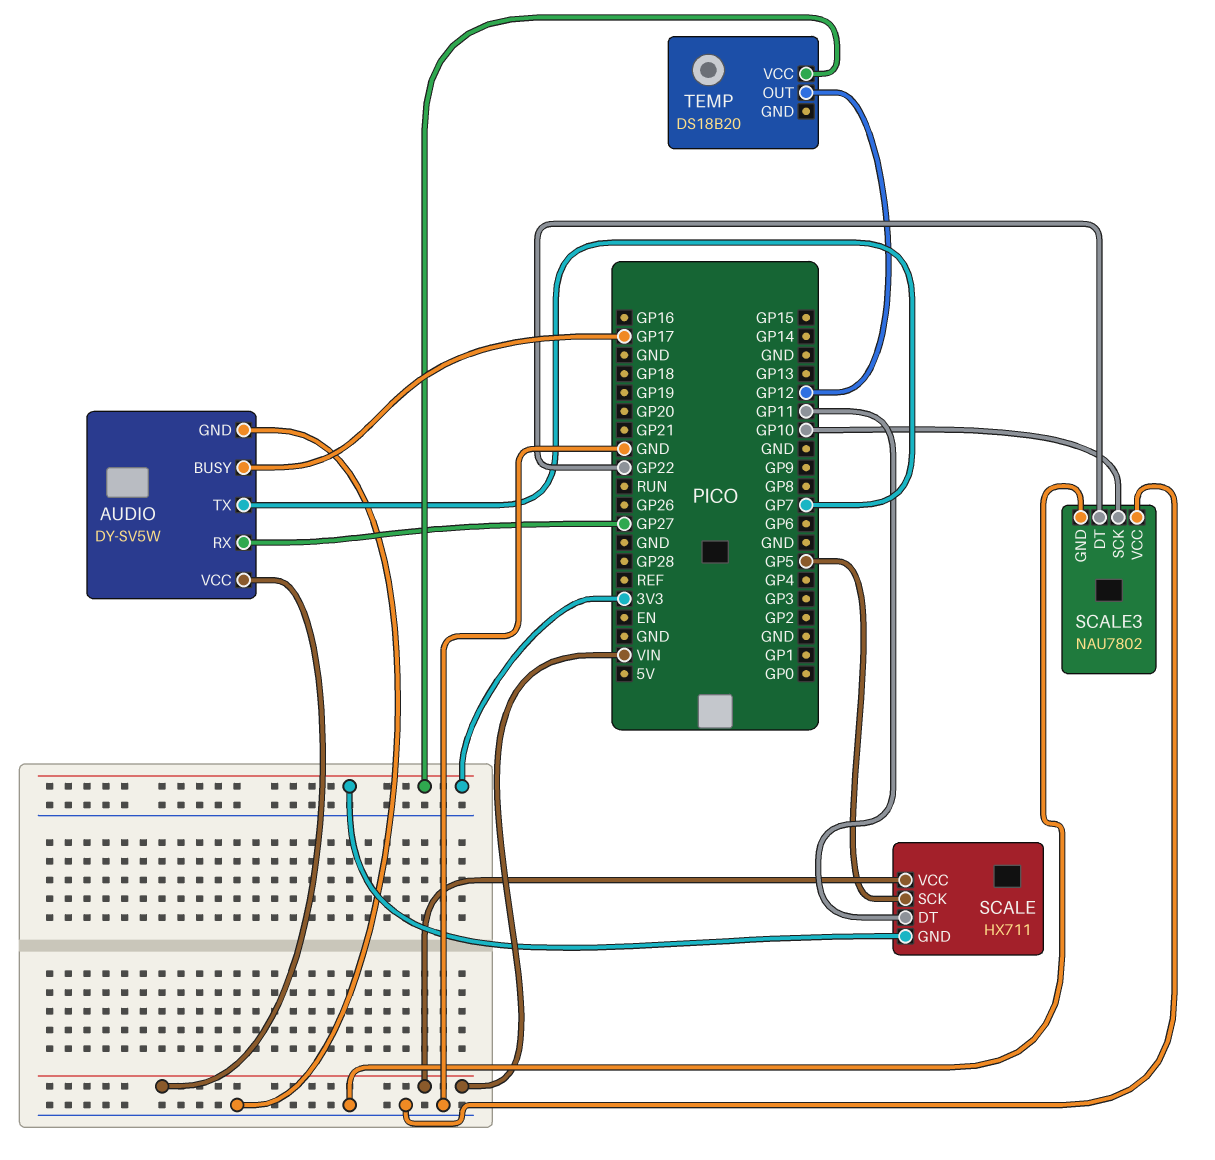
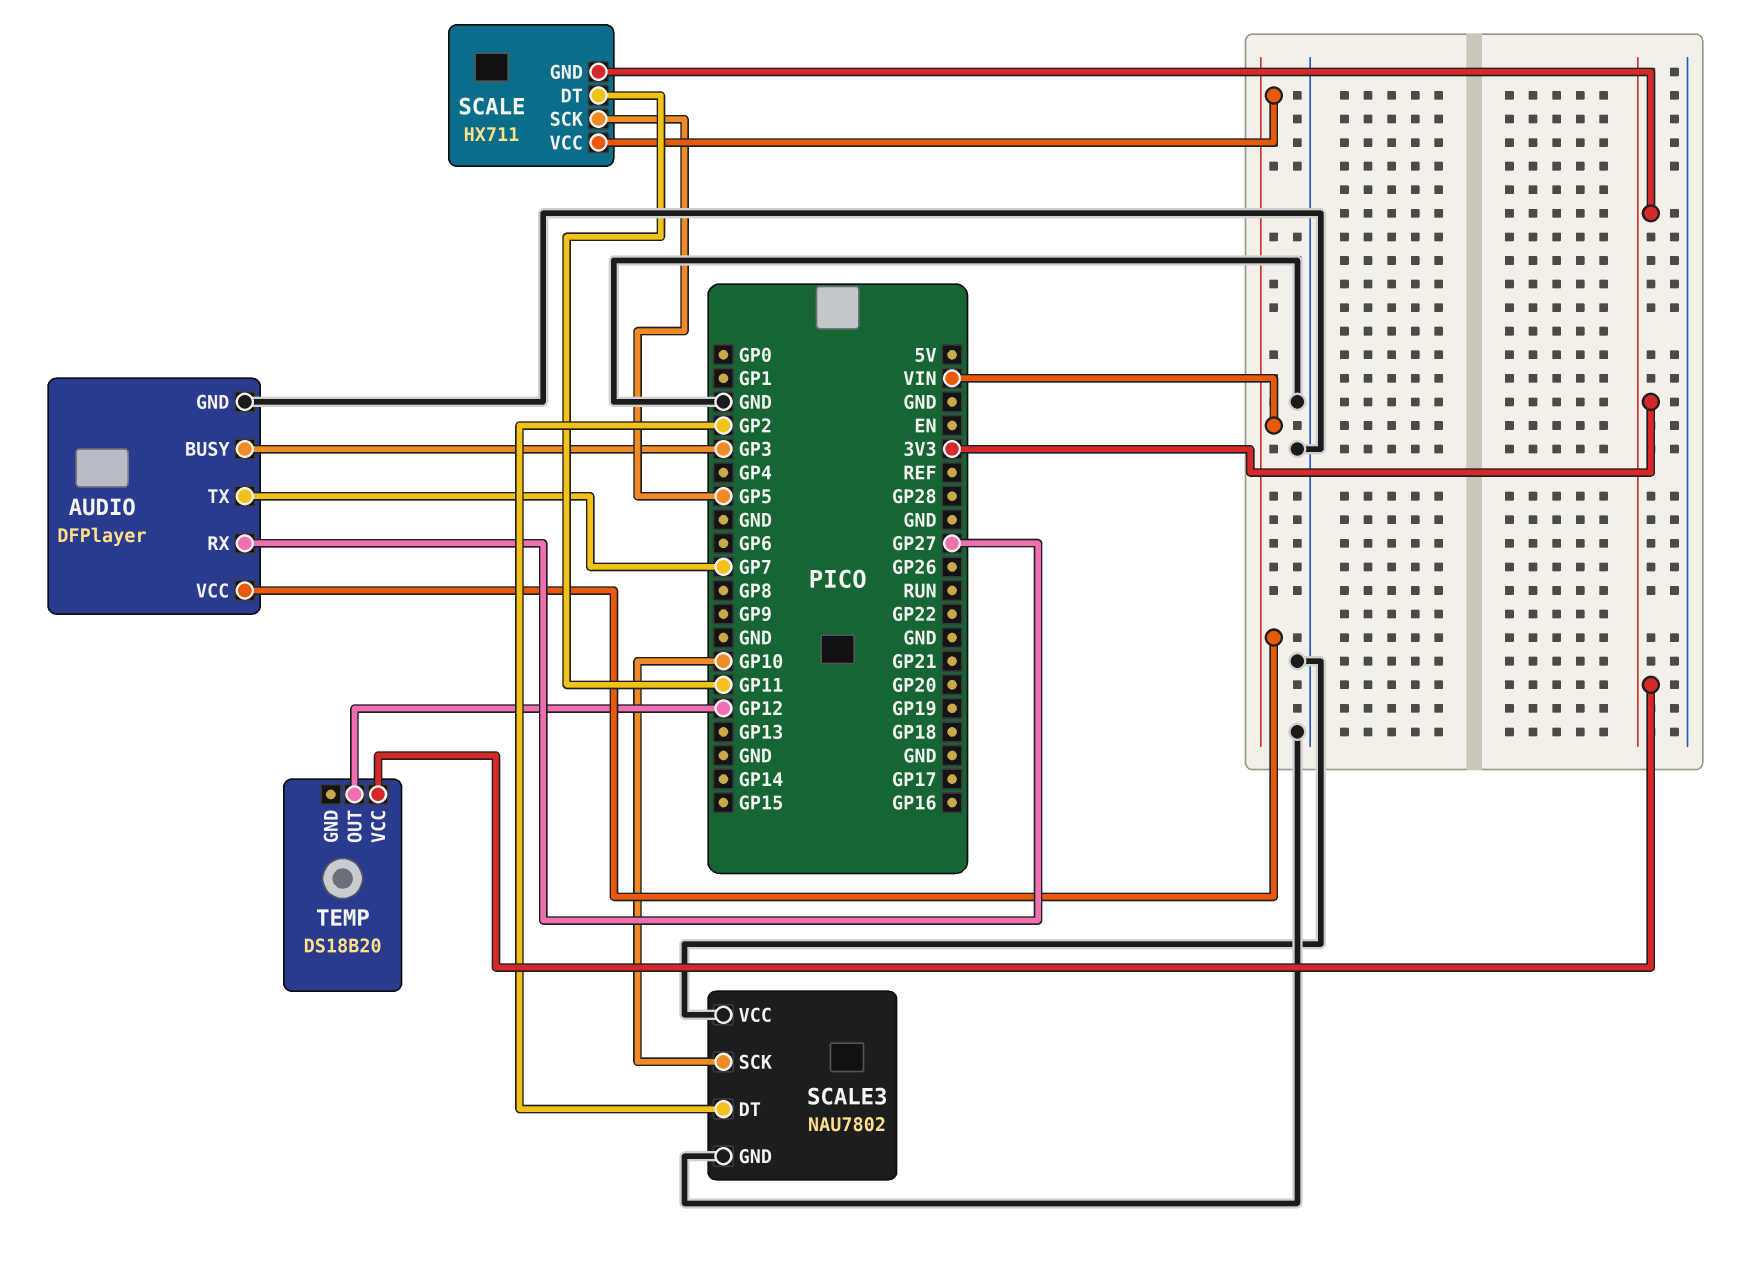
AUDIO: DY-SV5W -> DFPlayer
AUDIO pin BUSY: GP17 -> GP3
SCALE3 pin DT: GP22 -> GP2

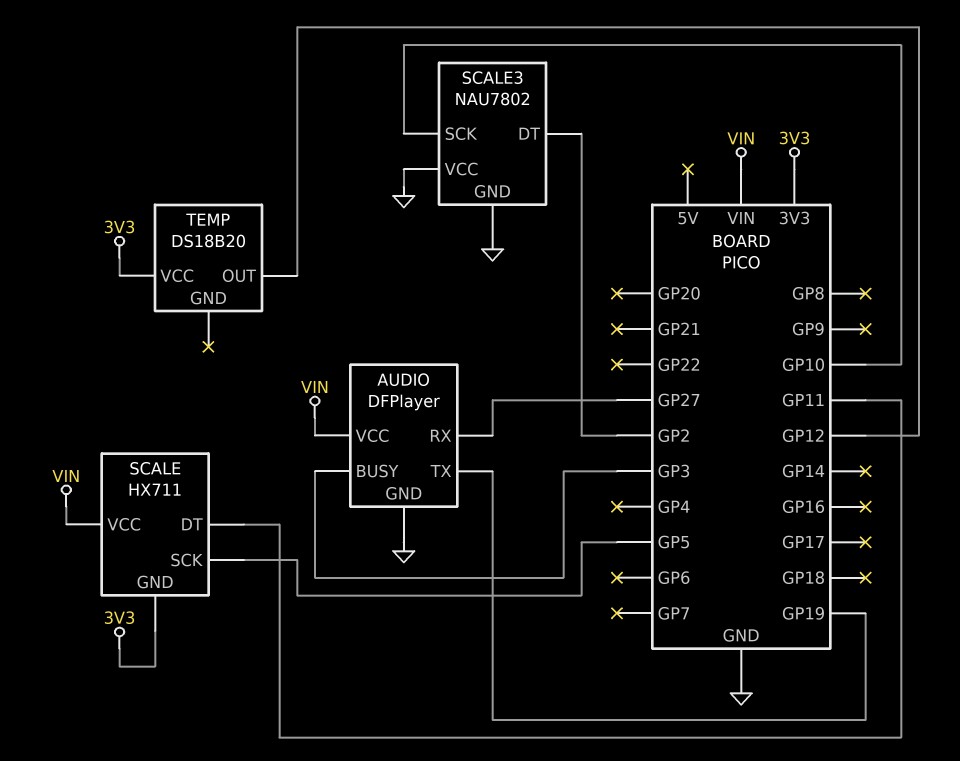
AUDIO pin TX: GP7 -> GP19

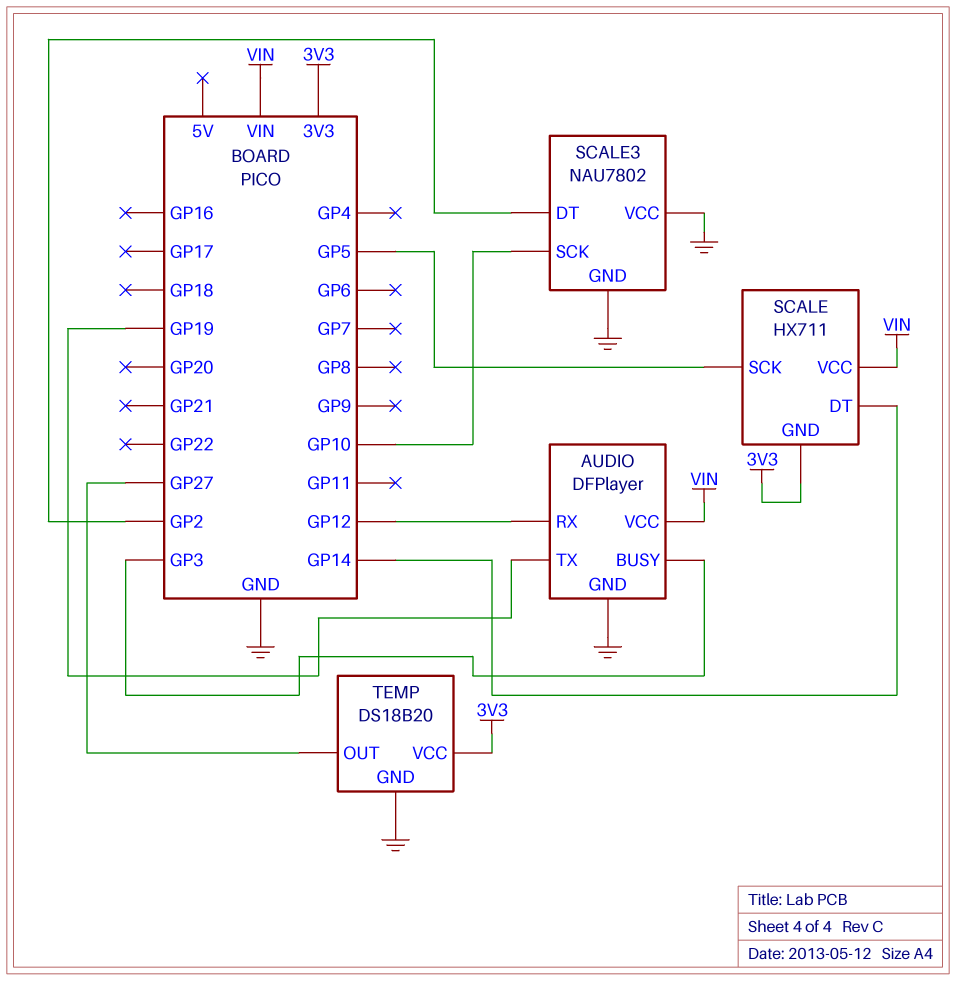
AUDIO pin RX: GP27 -> GP12
SCALE pin DT: GP11 -> GP14
TEMP pin GND: none -> GND
TEMP pin OUT: GP12 -> GP27

